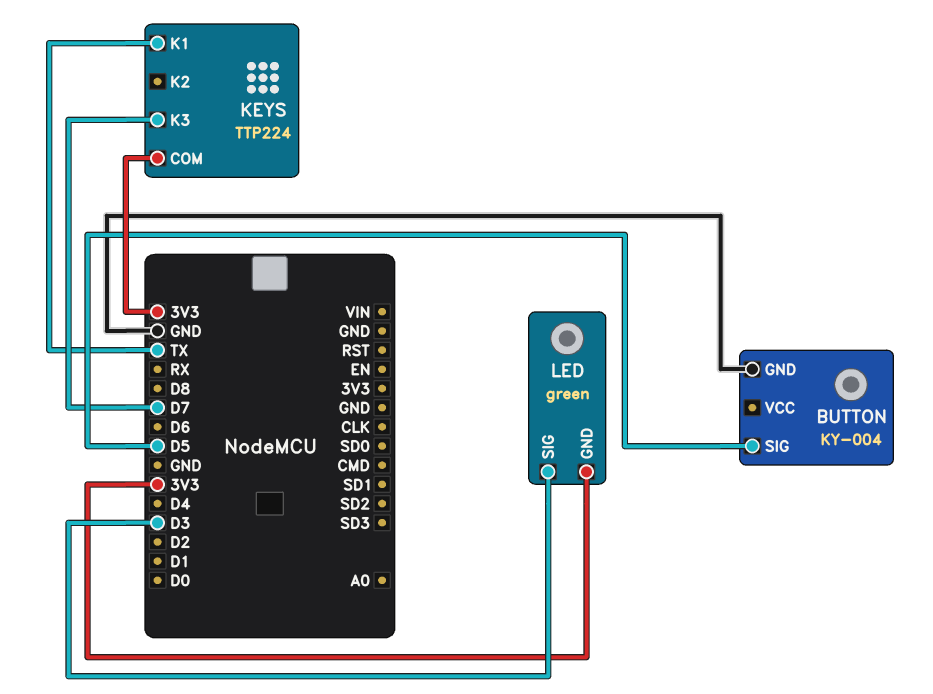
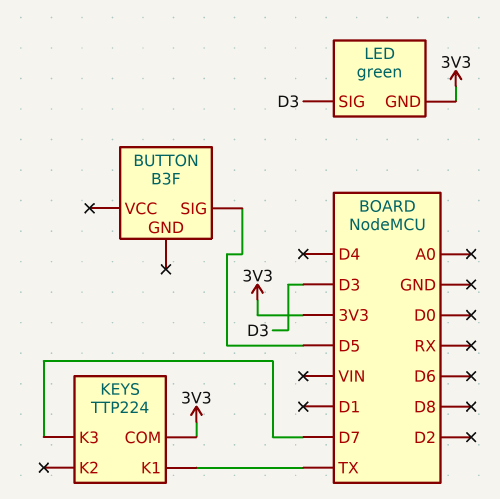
BUTTON: KY-004 -> B3F
BUTTON pin GND: GND -> none

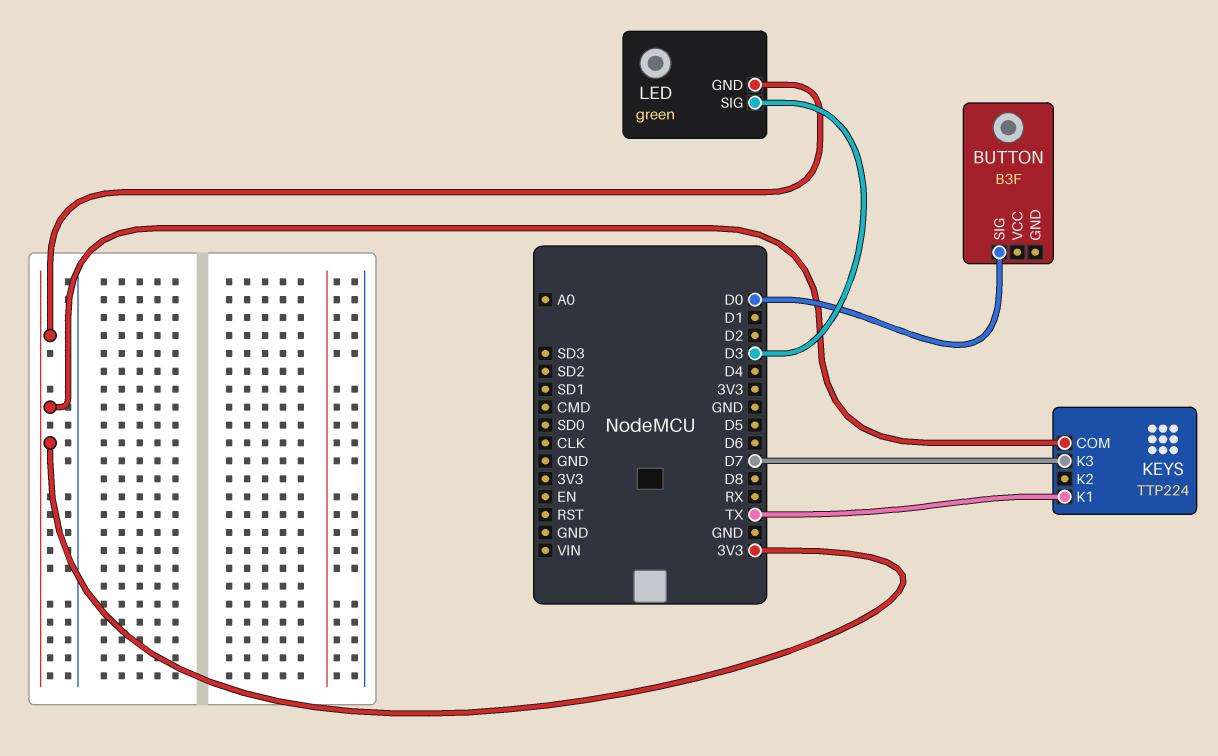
BUTTON pin SIG: D5 -> D0

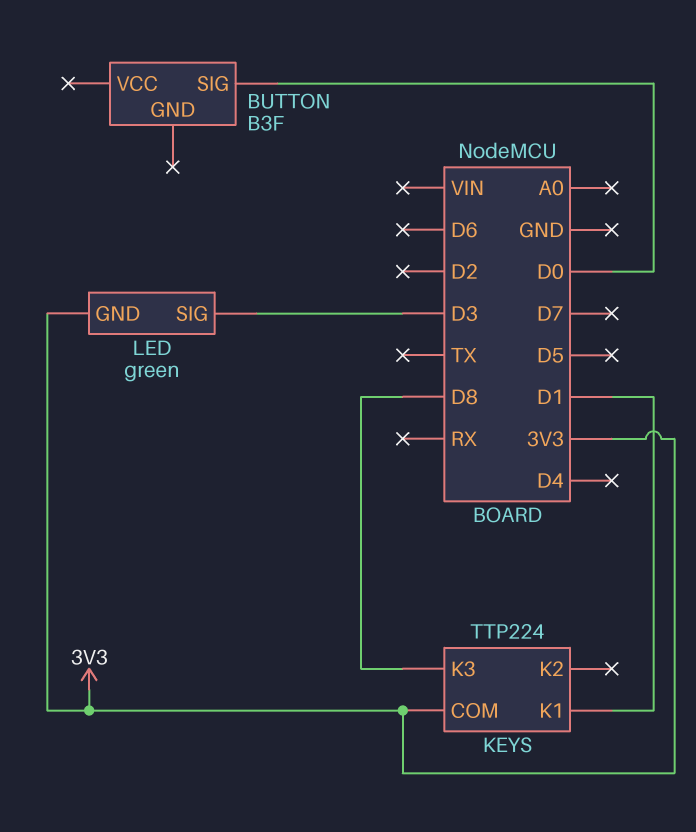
KEYS pin K1: TX -> D1
KEYS pin K3: D7 -> D8

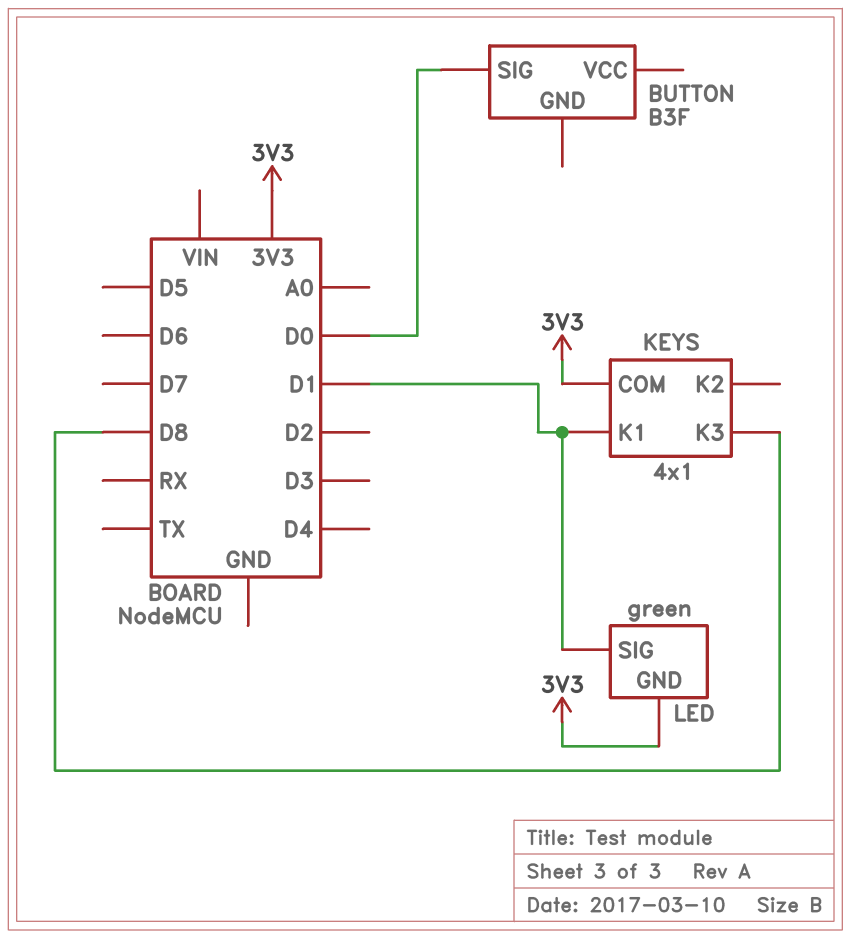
KEYS: TTP224 -> 4x1
LED pin SIG: D3 -> D1

